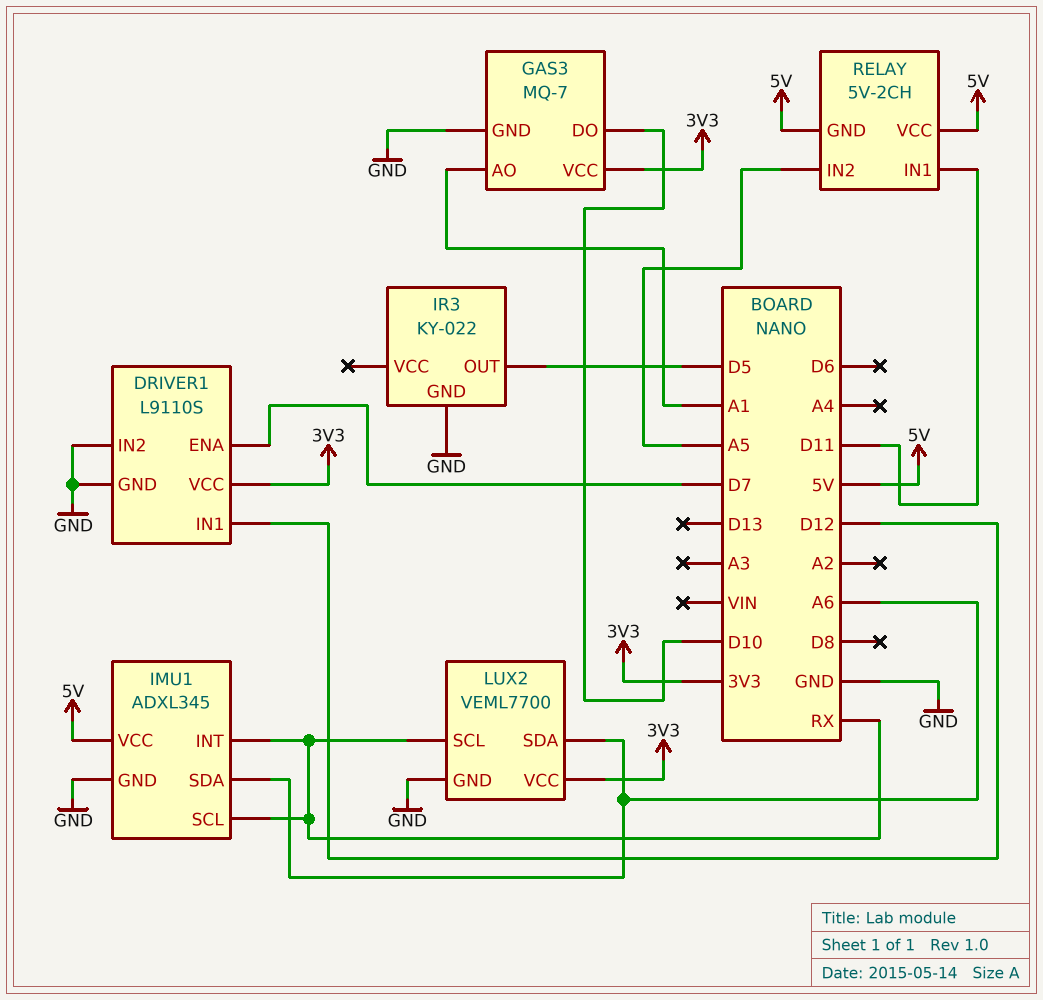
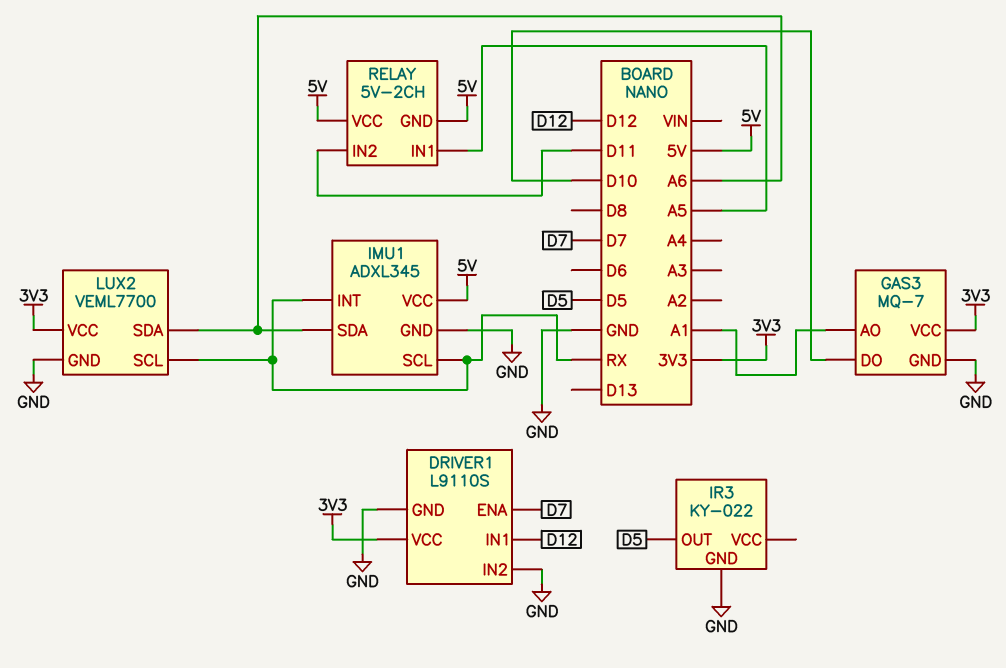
RELAY pin IN1: D11 -> A5
RELAY pin IN2: A5 -> D11

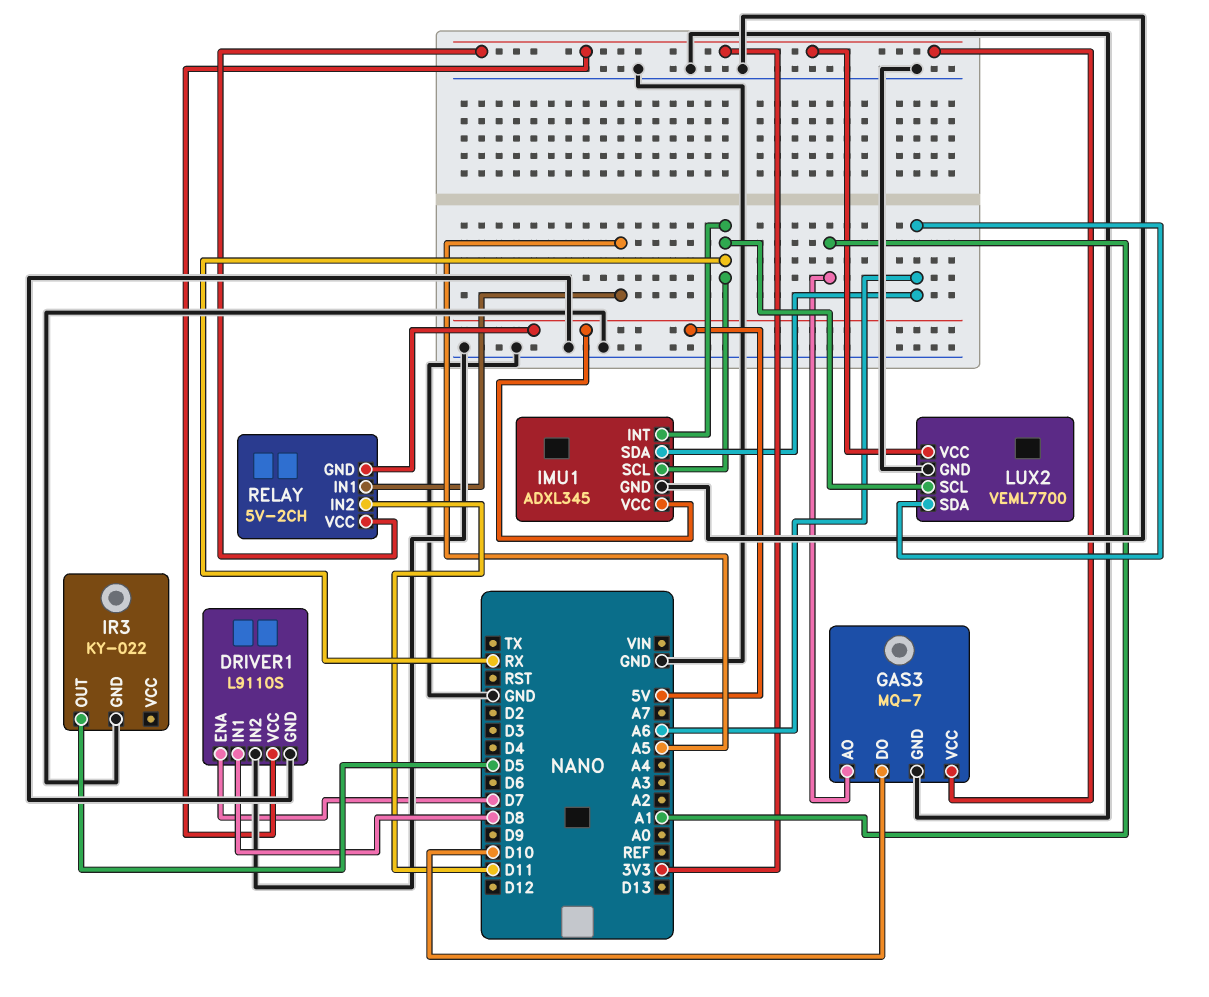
DRIVER1 pin IN1: D12 -> D8
RELAY pin VCC: 5V -> 3V3

